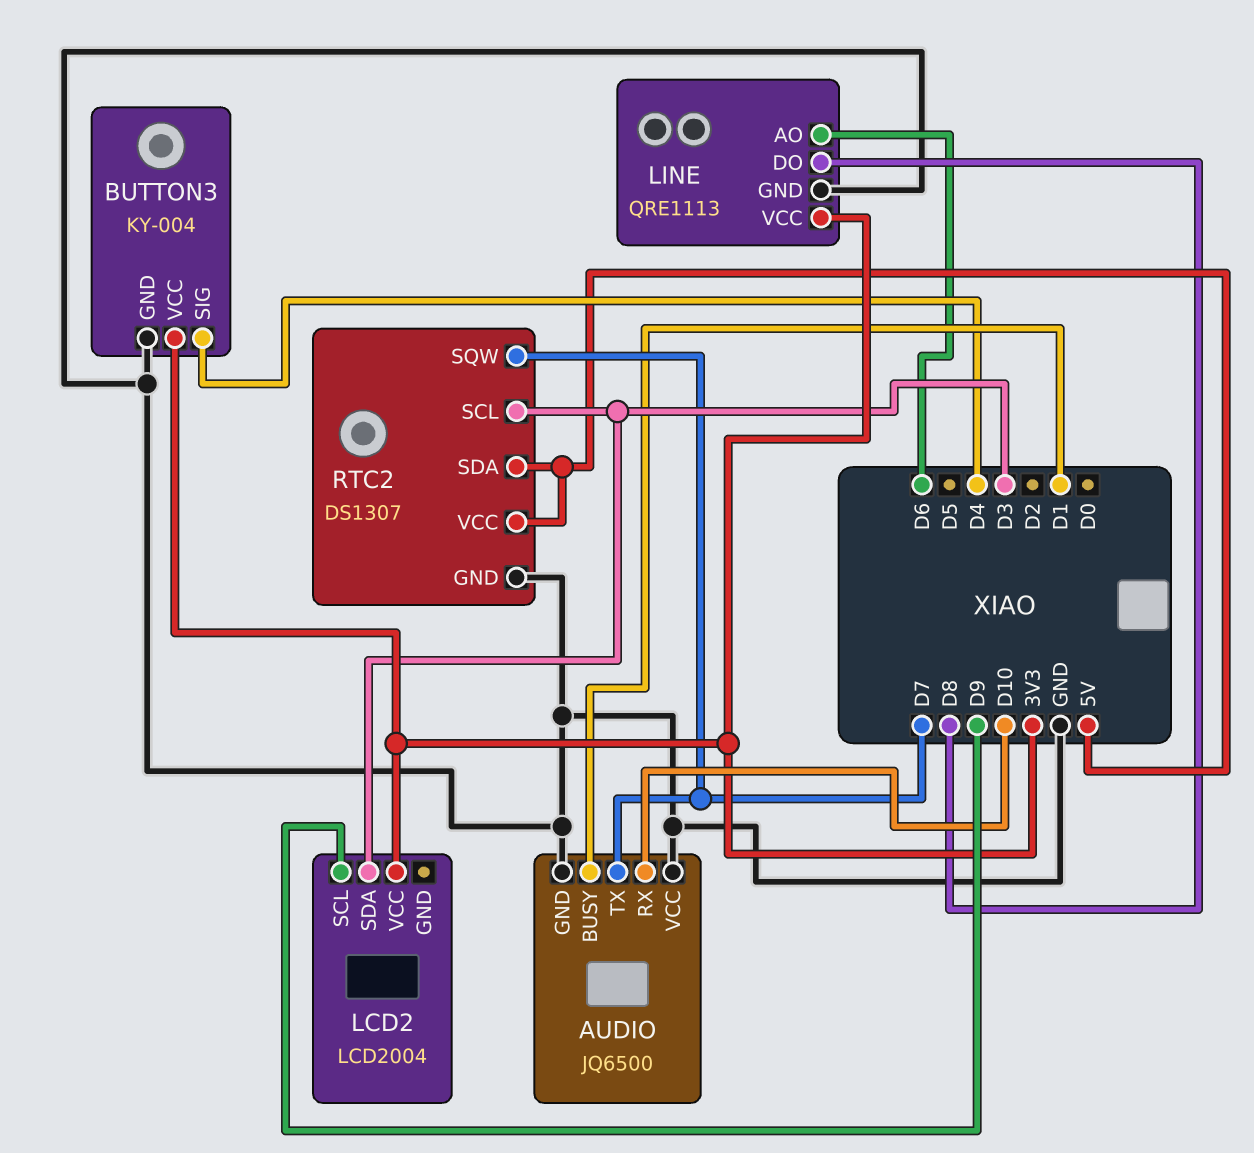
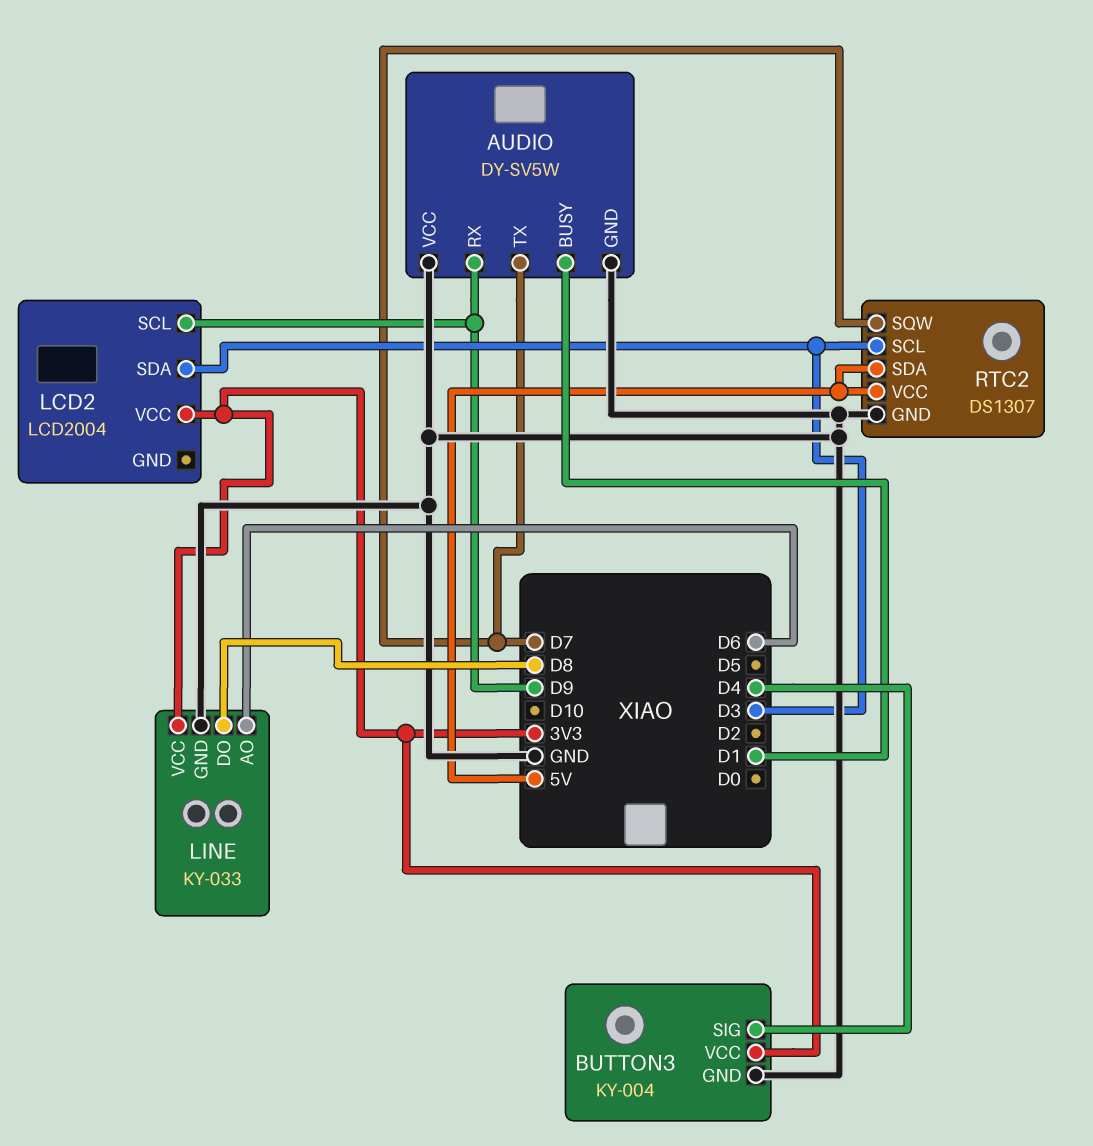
AUDIO: JQ6500 -> DY-SV5W
AUDIO pin RX: D10 -> D9
LINE: QRE1113 -> KY-033

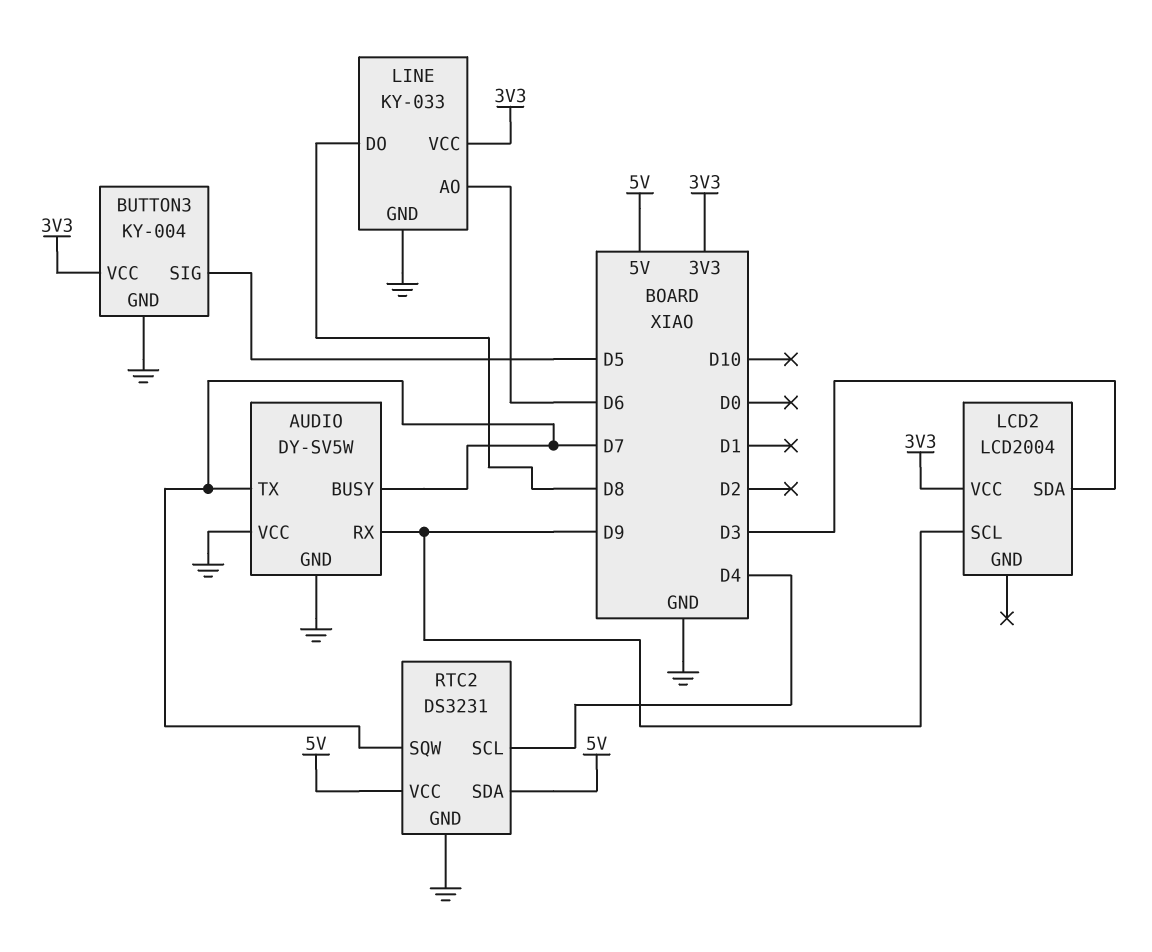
AUDIO pin BUSY: D1 -> D7
BUTTON3 pin SIG: D4 -> D5
RTC2: DS1307 -> DS3231
RTC2 pin SCL: D3 -> D4

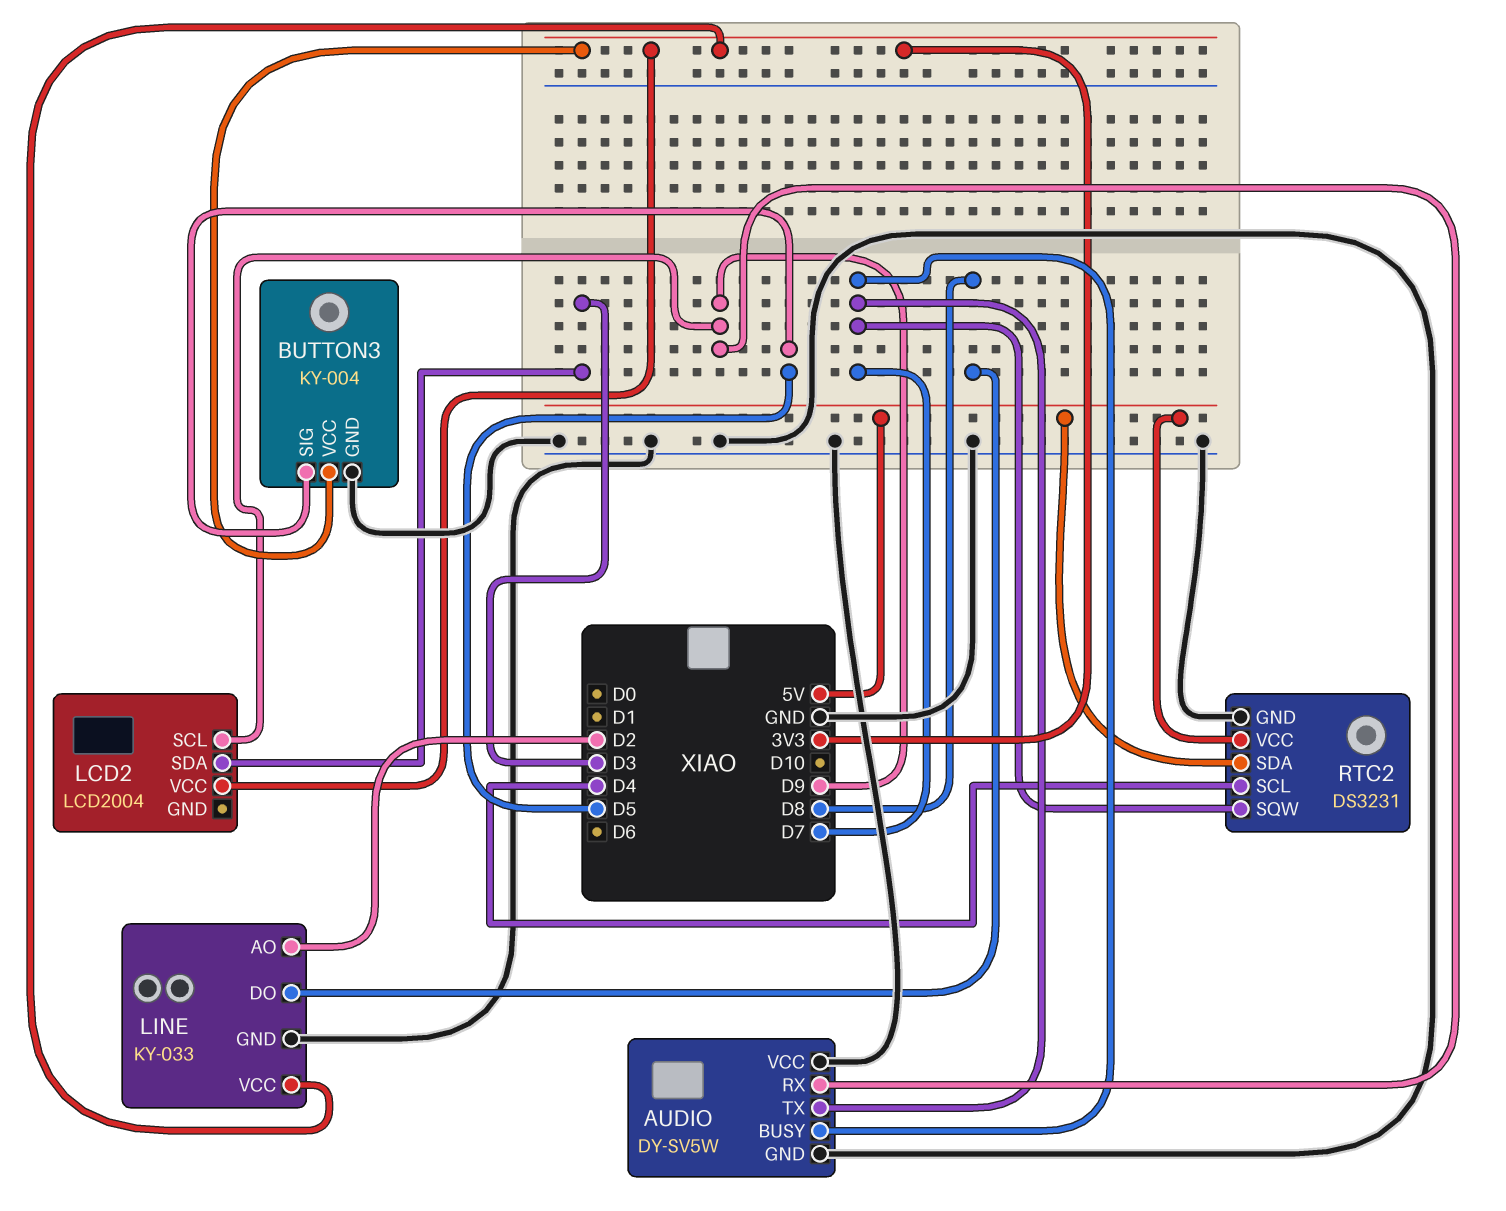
LINE pin AO: D6 -> D2

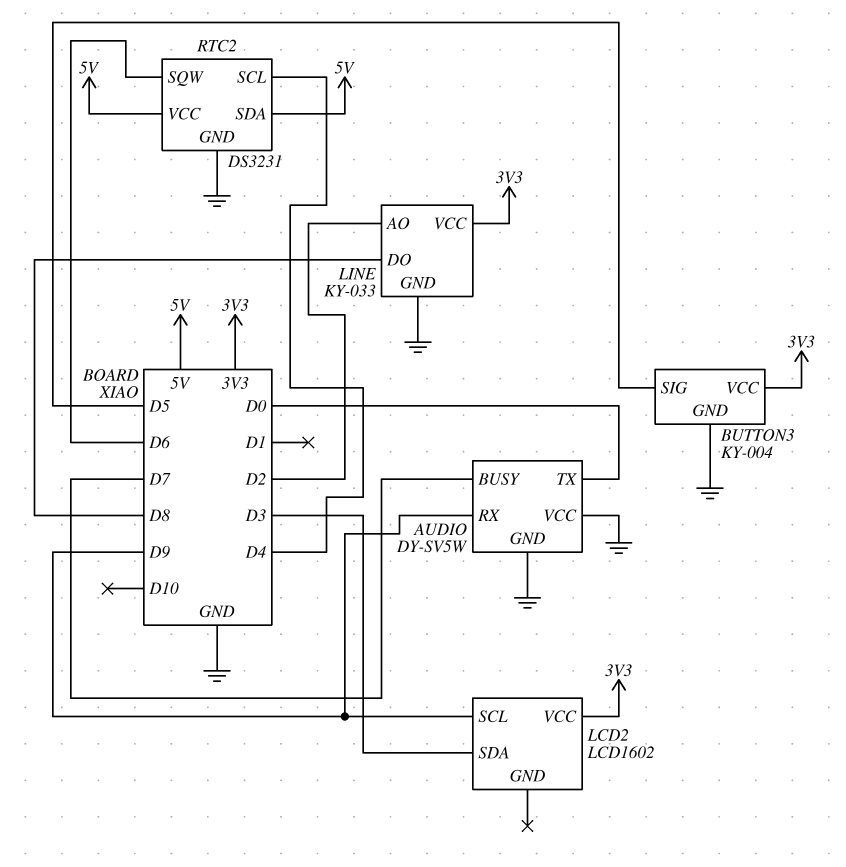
AUDIO pin TX: D7 -> D0
LCD2: LCD2004 -> LCD1602
RTC2 pin SQW: D7 -> D6

